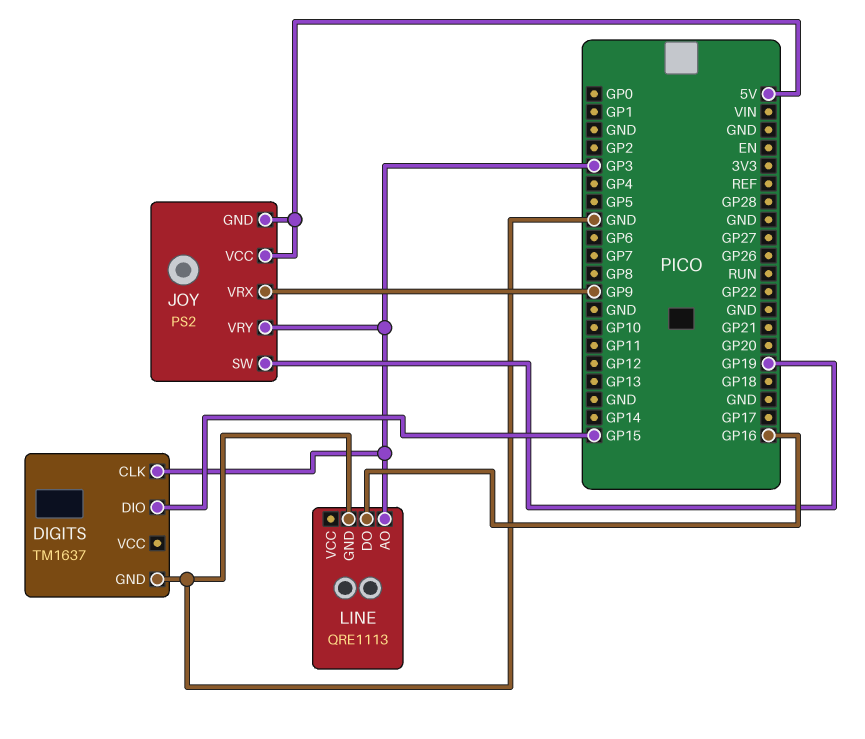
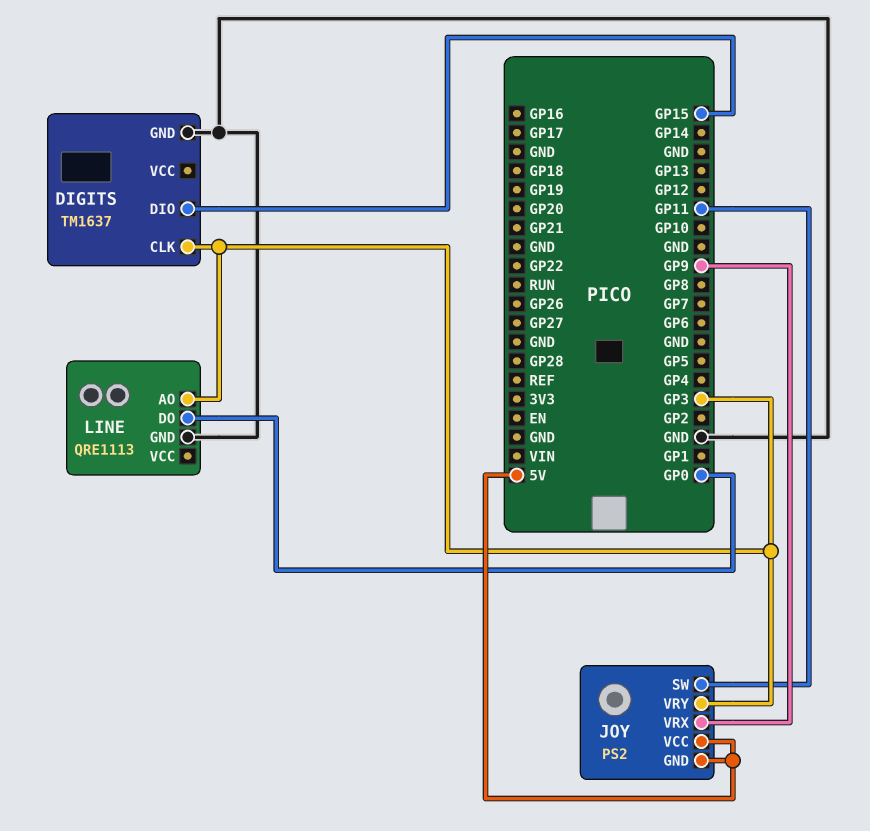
JOY pin SW: GP19 -> GP11
LINE pin DO: GP16 -> GP0

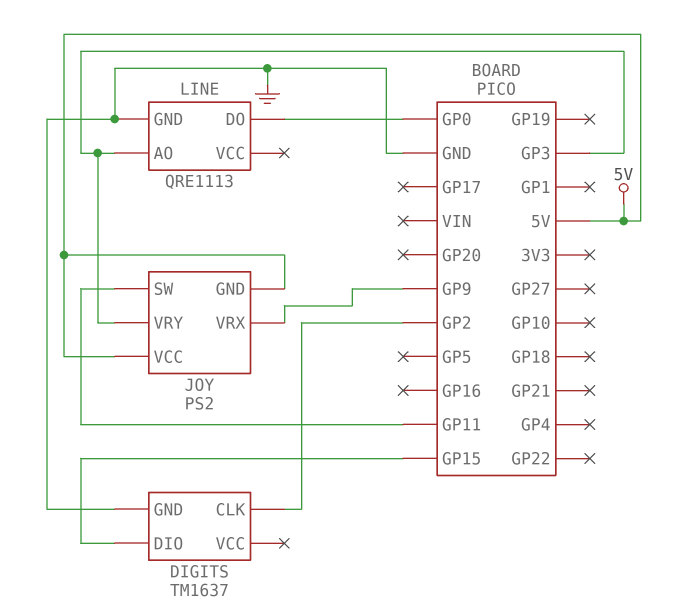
DIGITS pin CLK: GP3 -> GP2

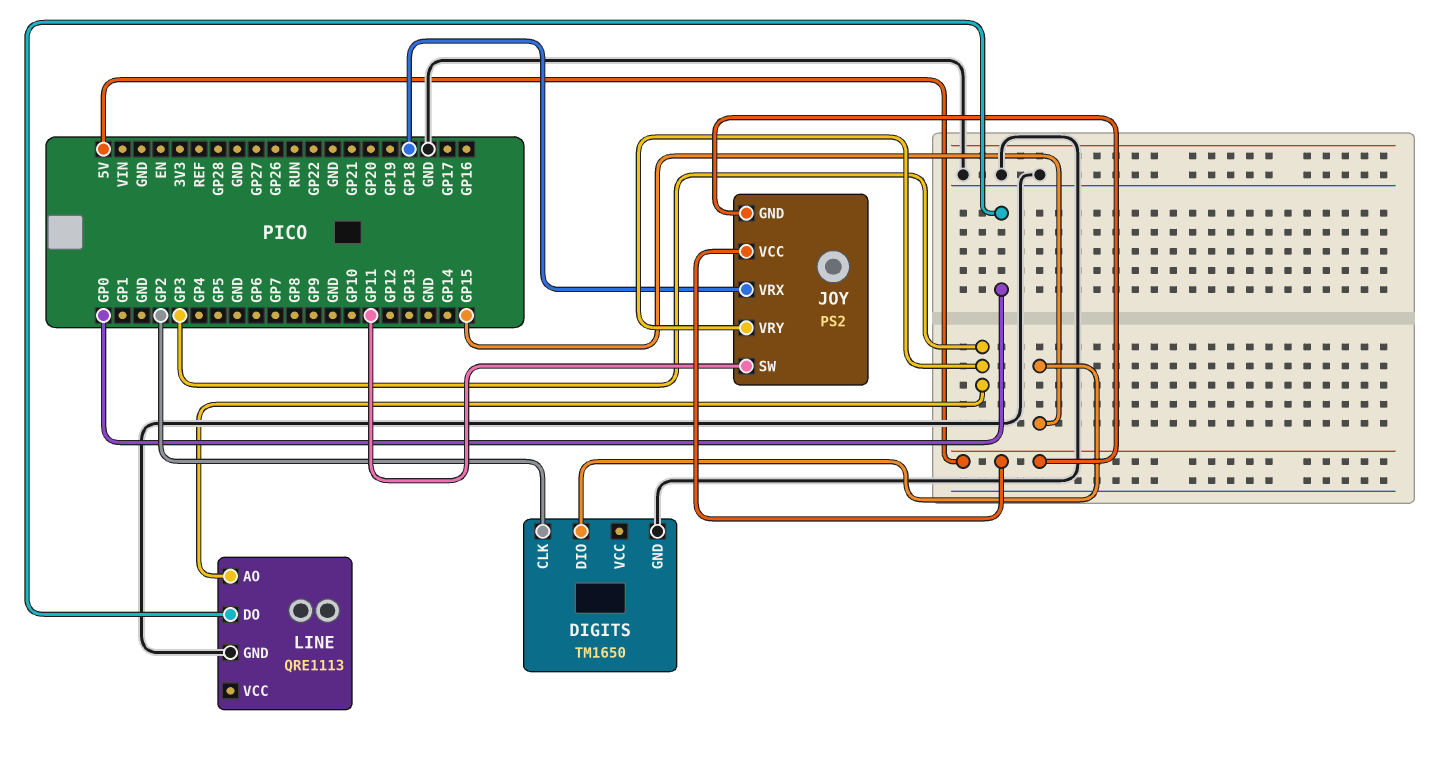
DIGITS: TM1637 -> TM1650
JOY pin VRX: GP9 -> GP18

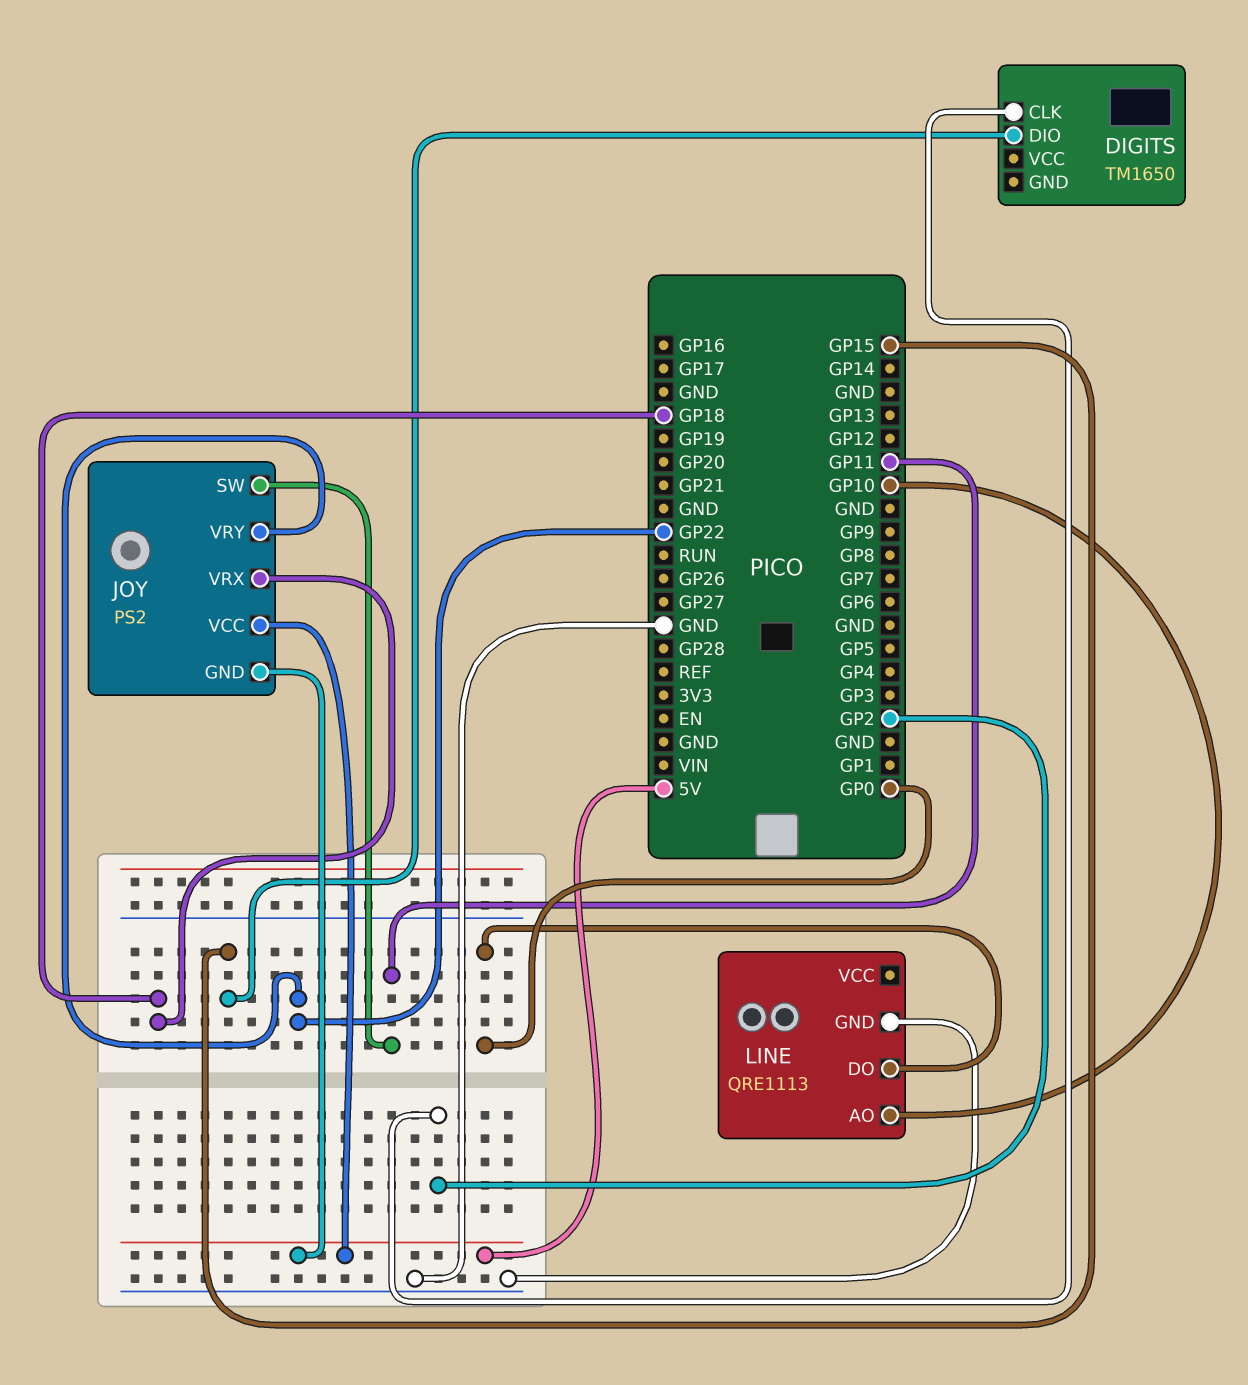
DIGITS pin GND: GND -> none
JOY pin VRY: GP3 -> GP22
LINE pin AO: GP3 -> GP10

